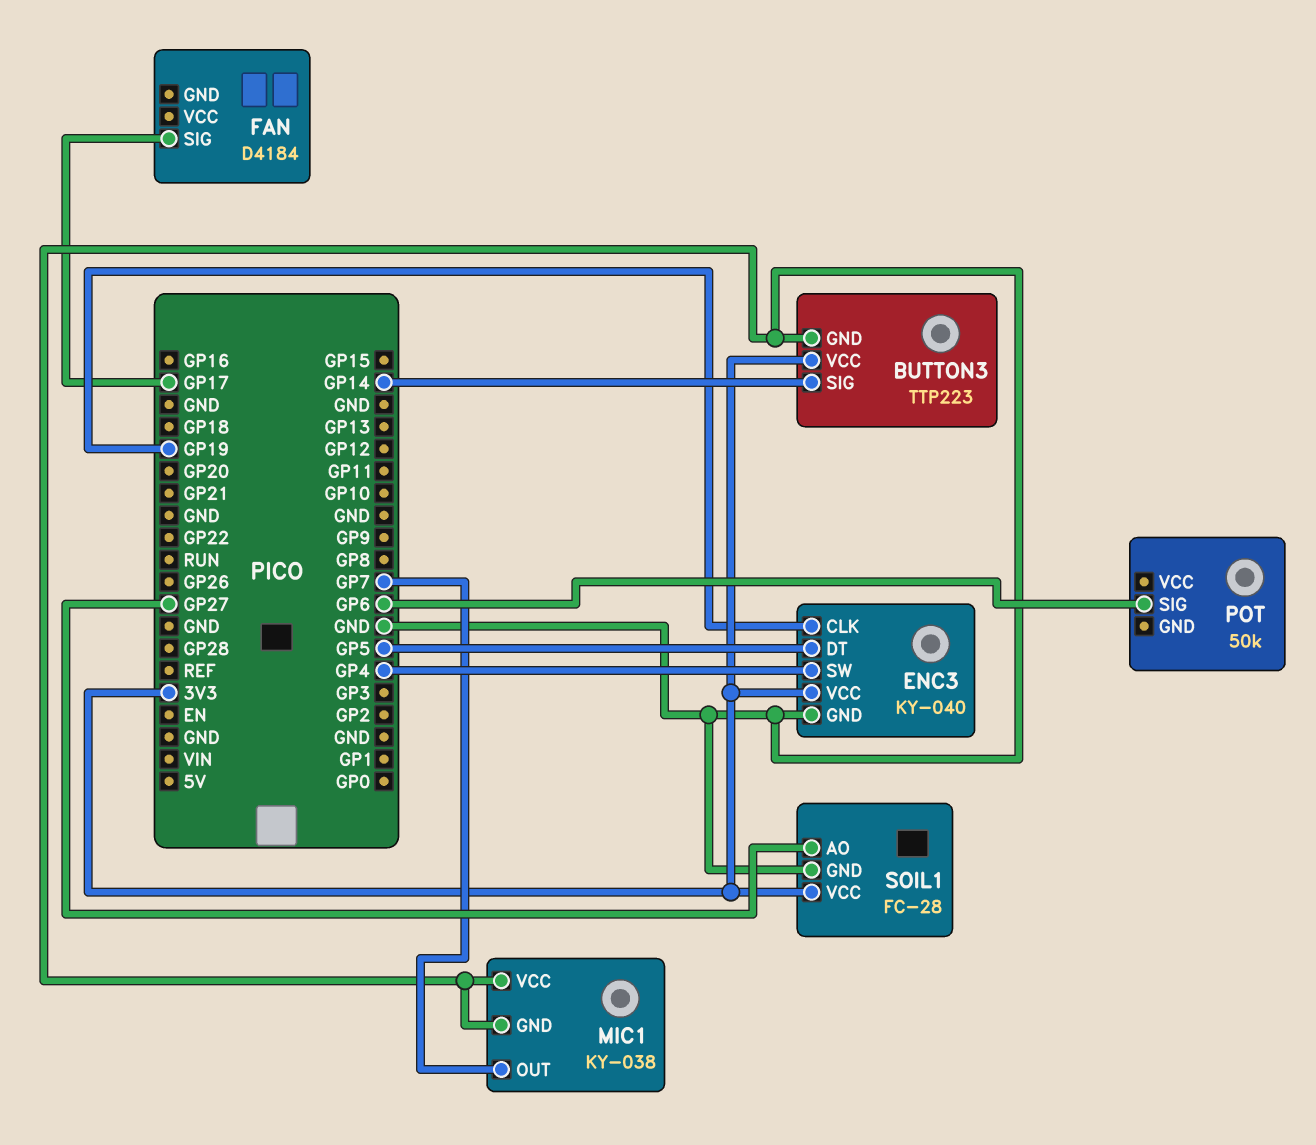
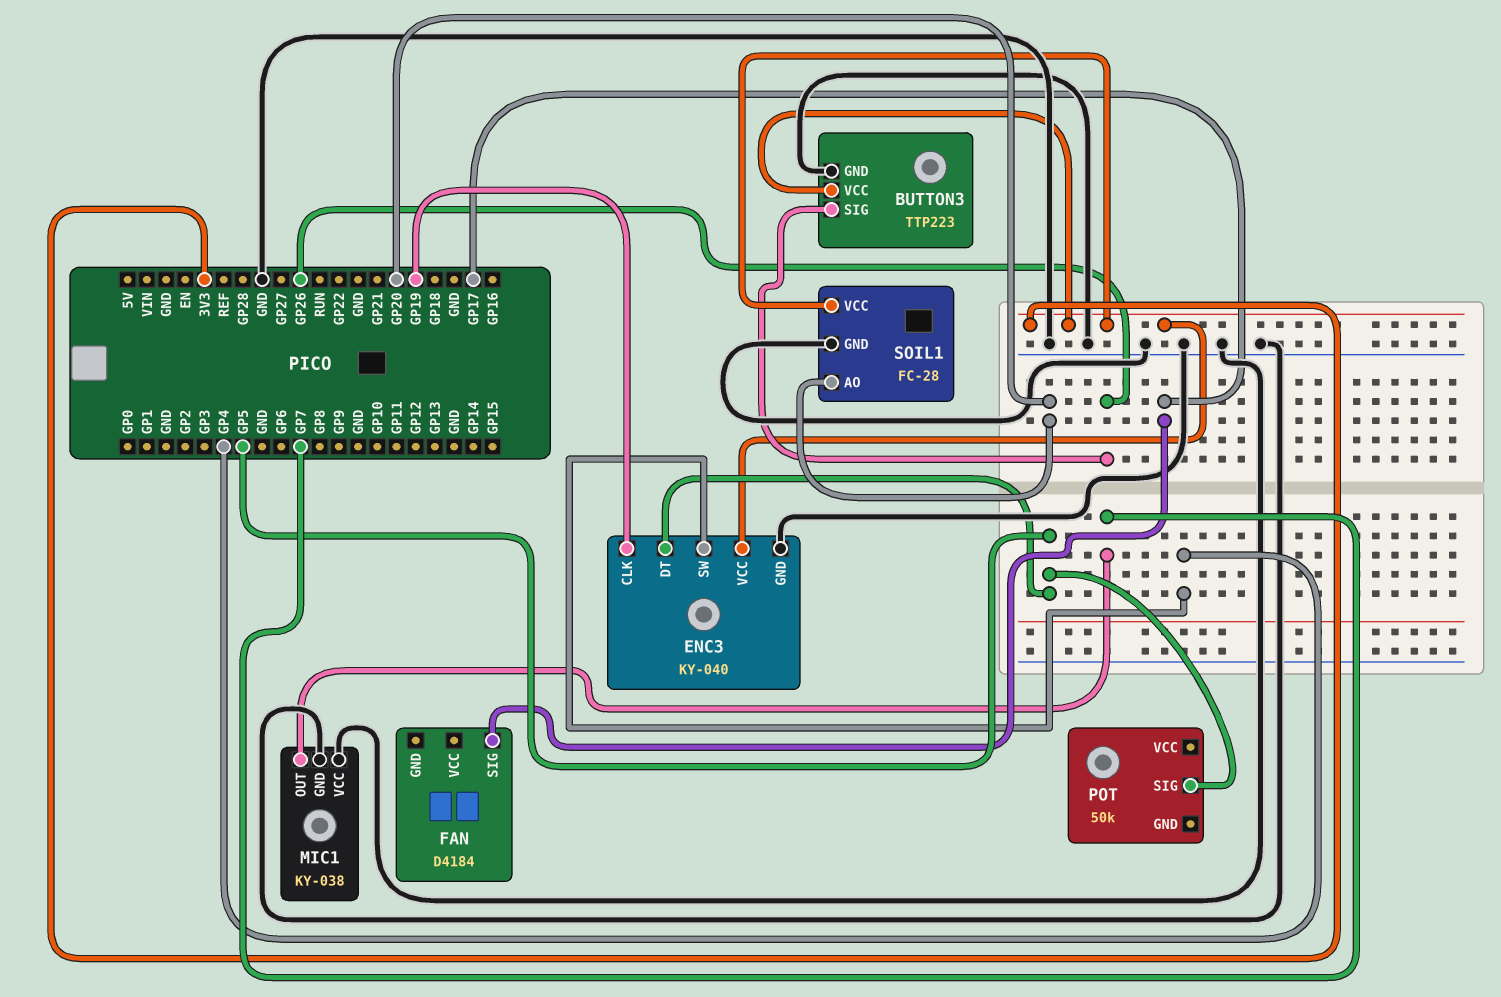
BUTTON3 pin SIG: GP14 -> GP26
POT pin SIG: GP6 -> GP5
SOIL1 pin AO: GP27 -> GP20

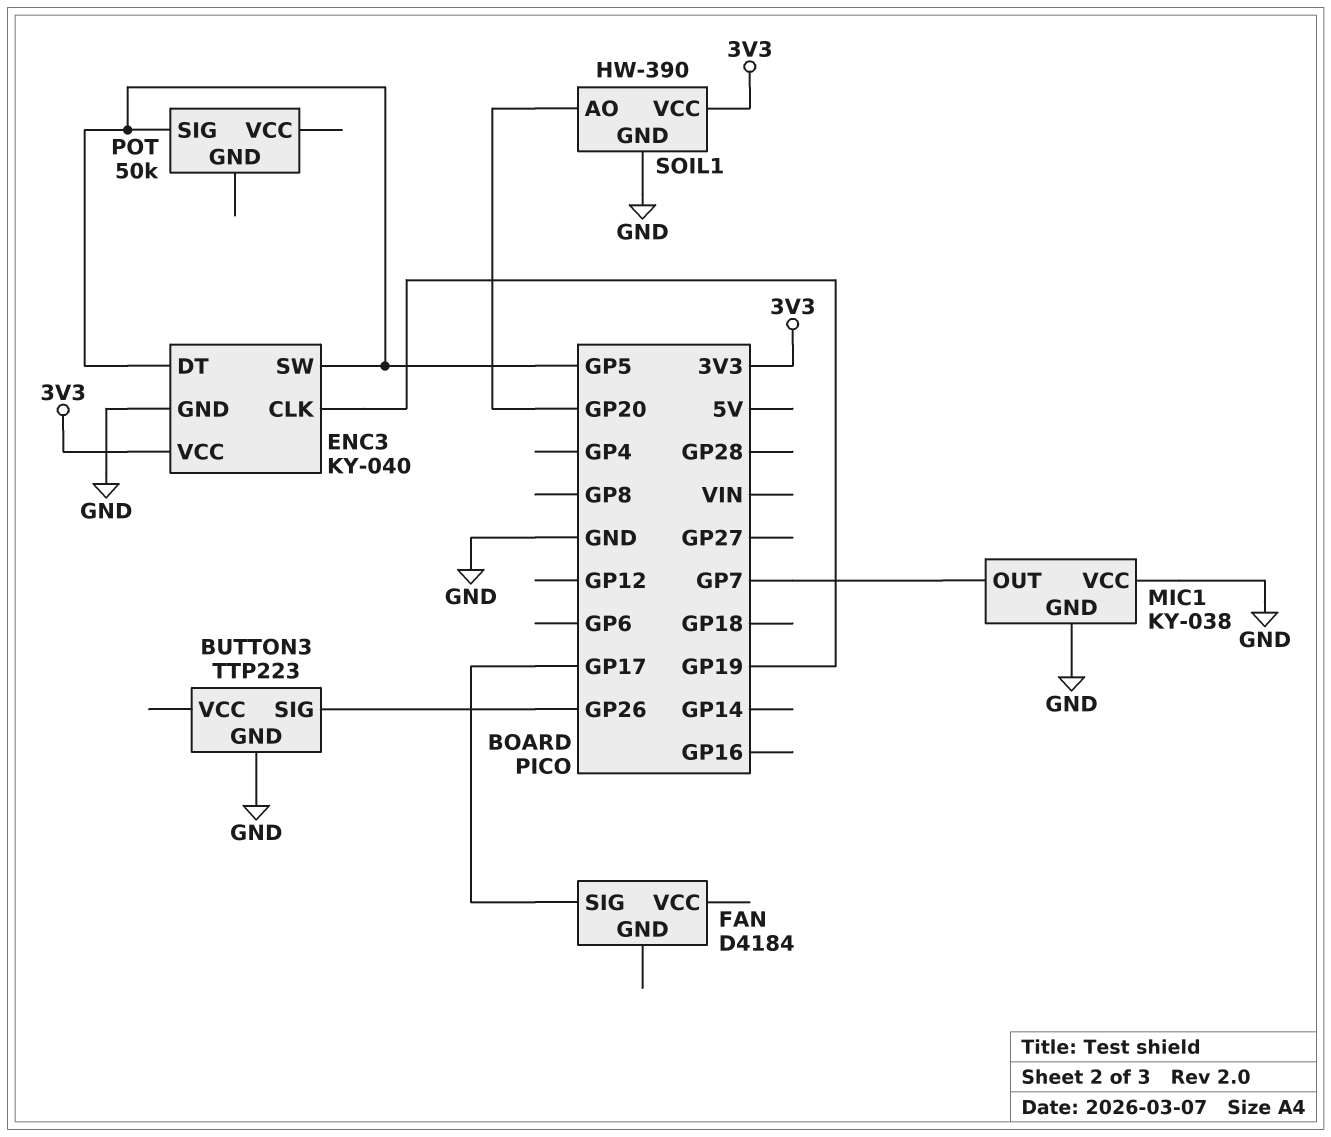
BUTTON3 pin VCC: 3V3 -> none
ENC3 pin SW: GP4 -> GP5
SOIL1: FC-28 -> HW-390

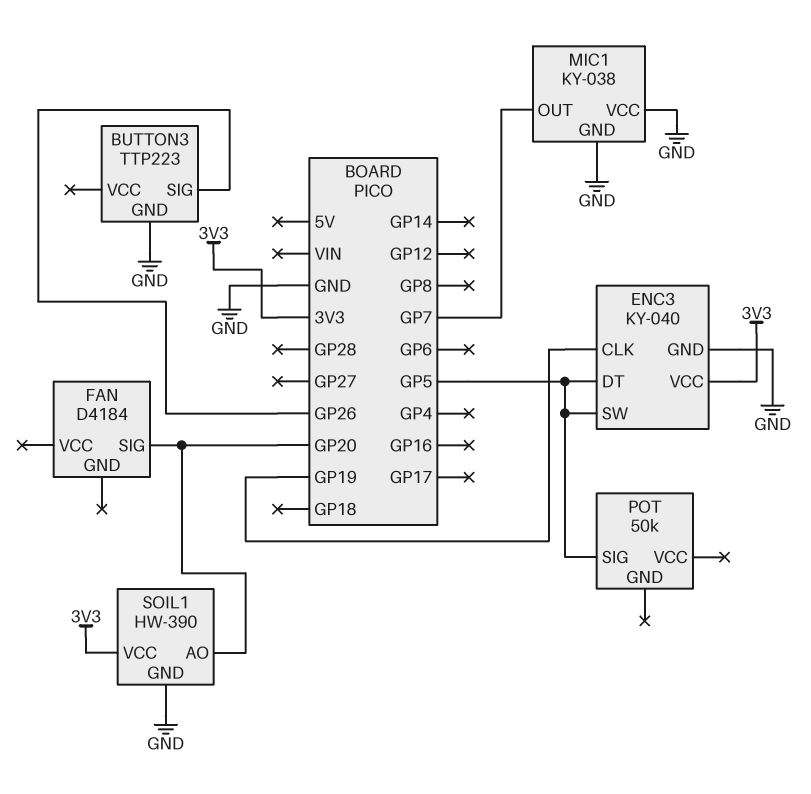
FAN pin SIG: GP17 -> GP20

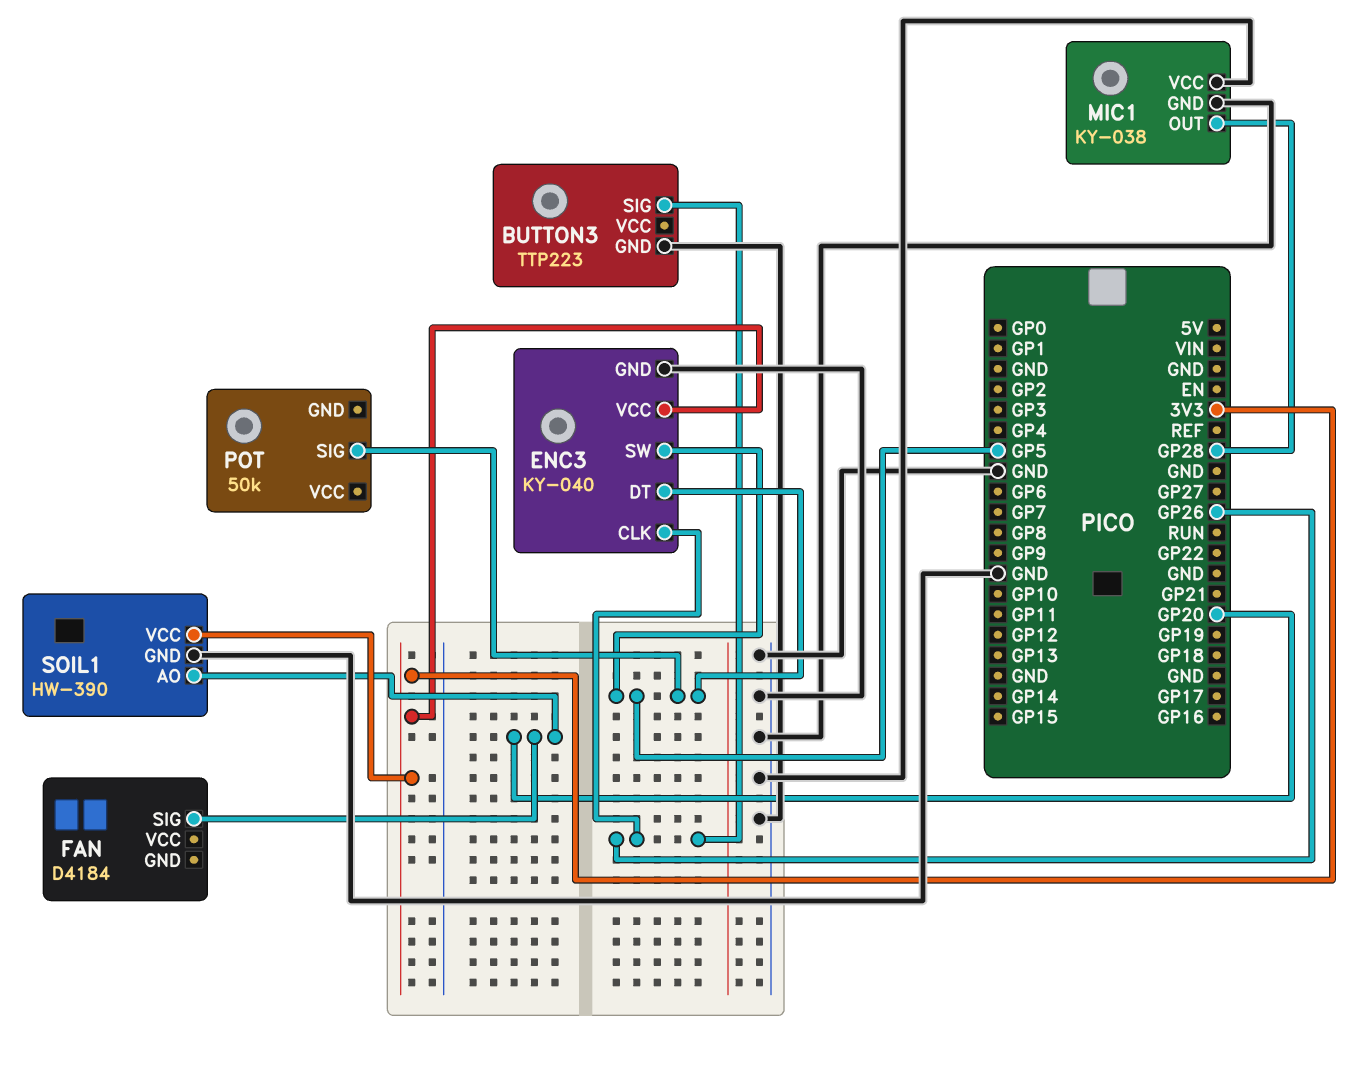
ENC3 pin CLK: GP19 -> GP26
MIC1 pin OUT: GP7 -> GP28

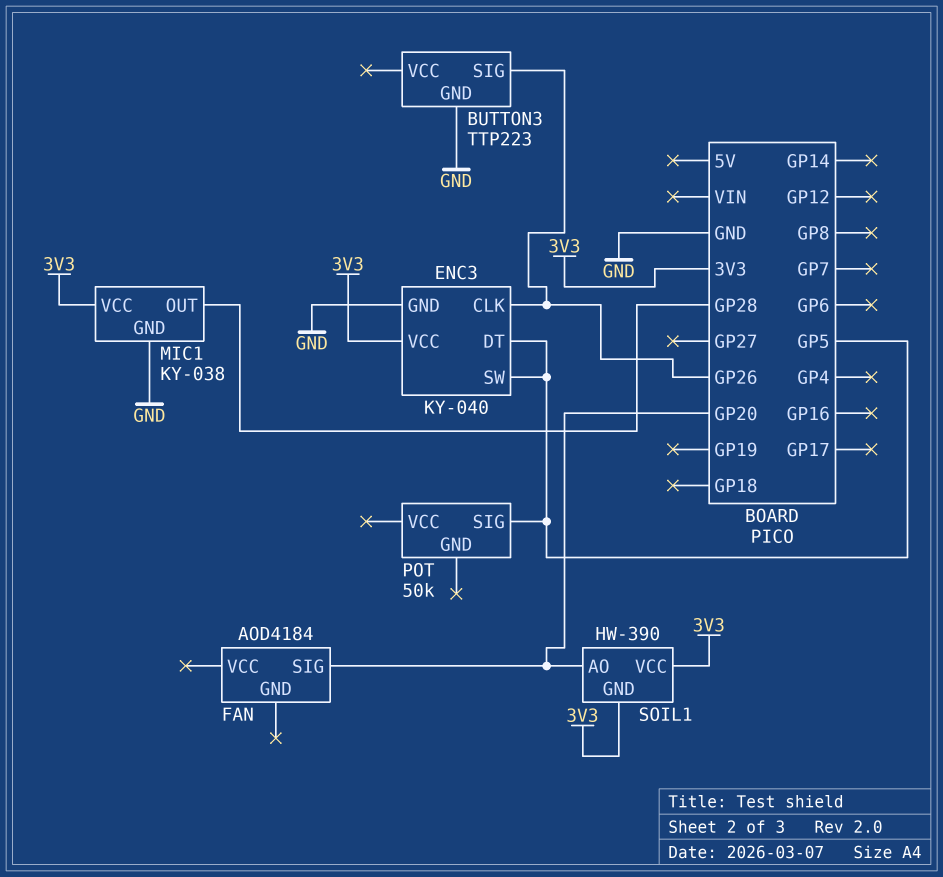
FAN: D4184 -> AOD4184
MIC1 pin VCC: GND -> 3V3
SOIL1 pin GND: GND -> 3V3

